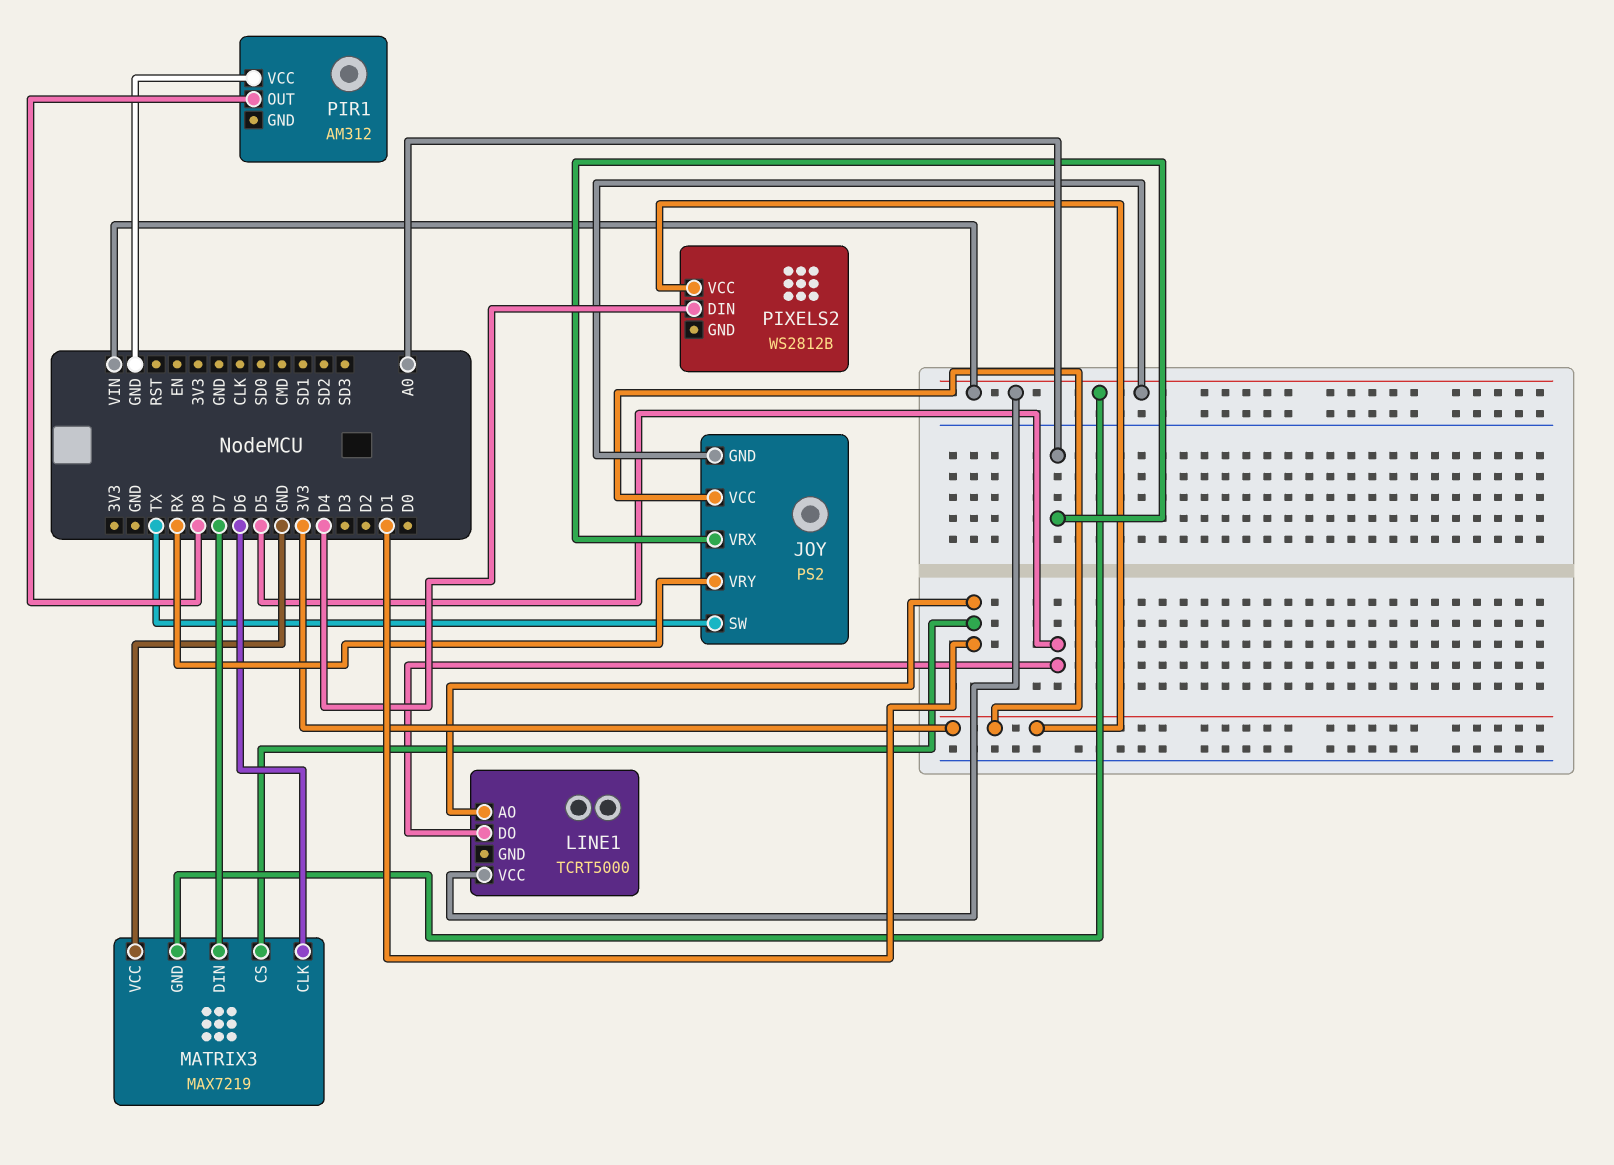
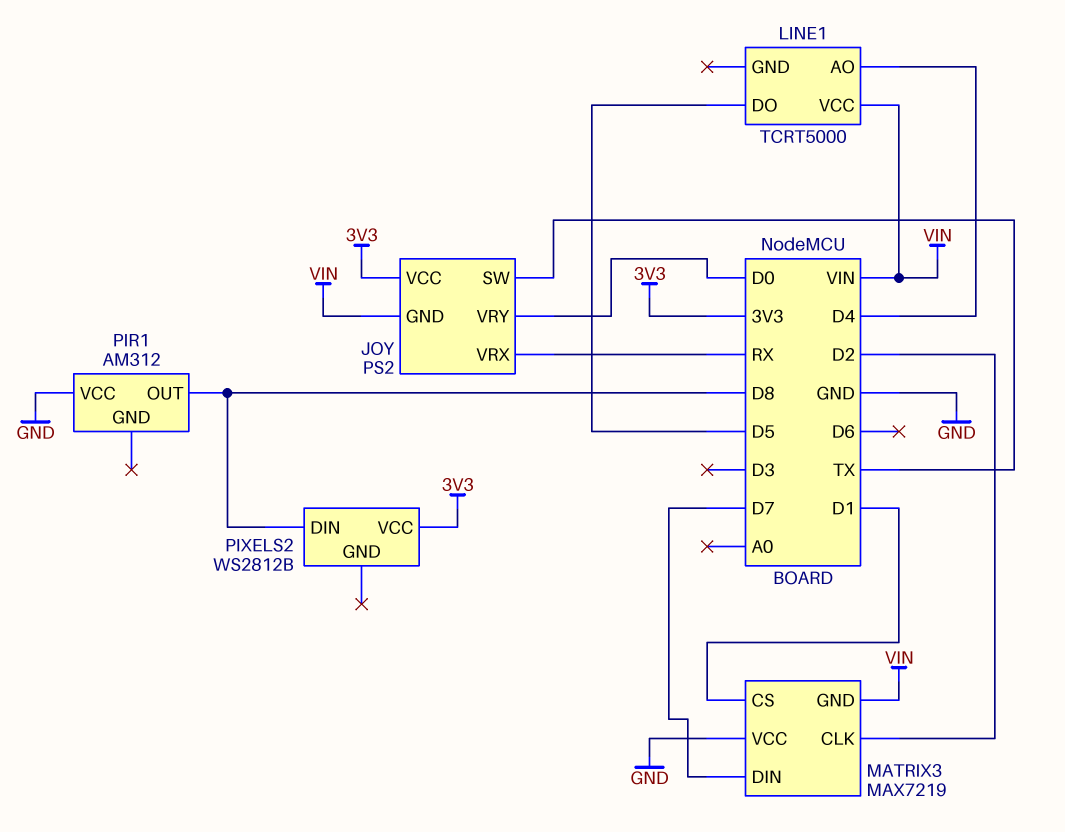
JOY pin VRX: A0 -> RX
JOY pin VRY: RX -> D0
LINE1 pin AO: D1 -> D4
MATRIX3 pin CLK: D6 -> D2
PIXELS2 pin DIN: D4 -> D8

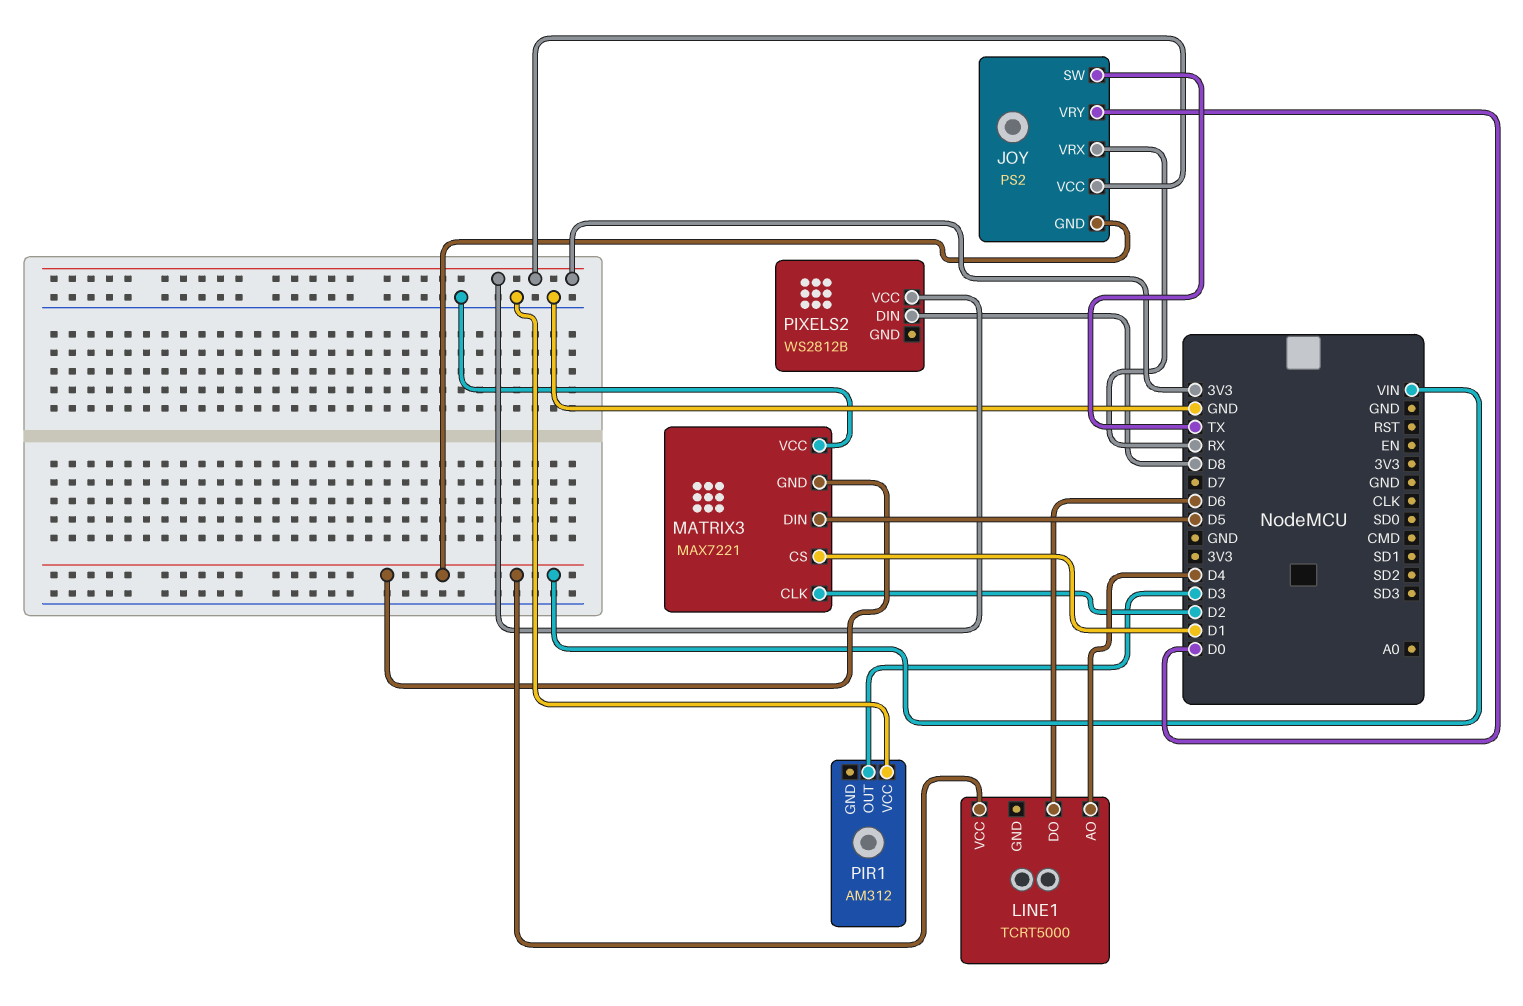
LINE1 pin DO: D5 -> D6
MATRIX3: MAX7219 -> MAX7221
MATRIX3 pin DIN: D7 -> D5
PIR1 pin OUT: D8 -> D3

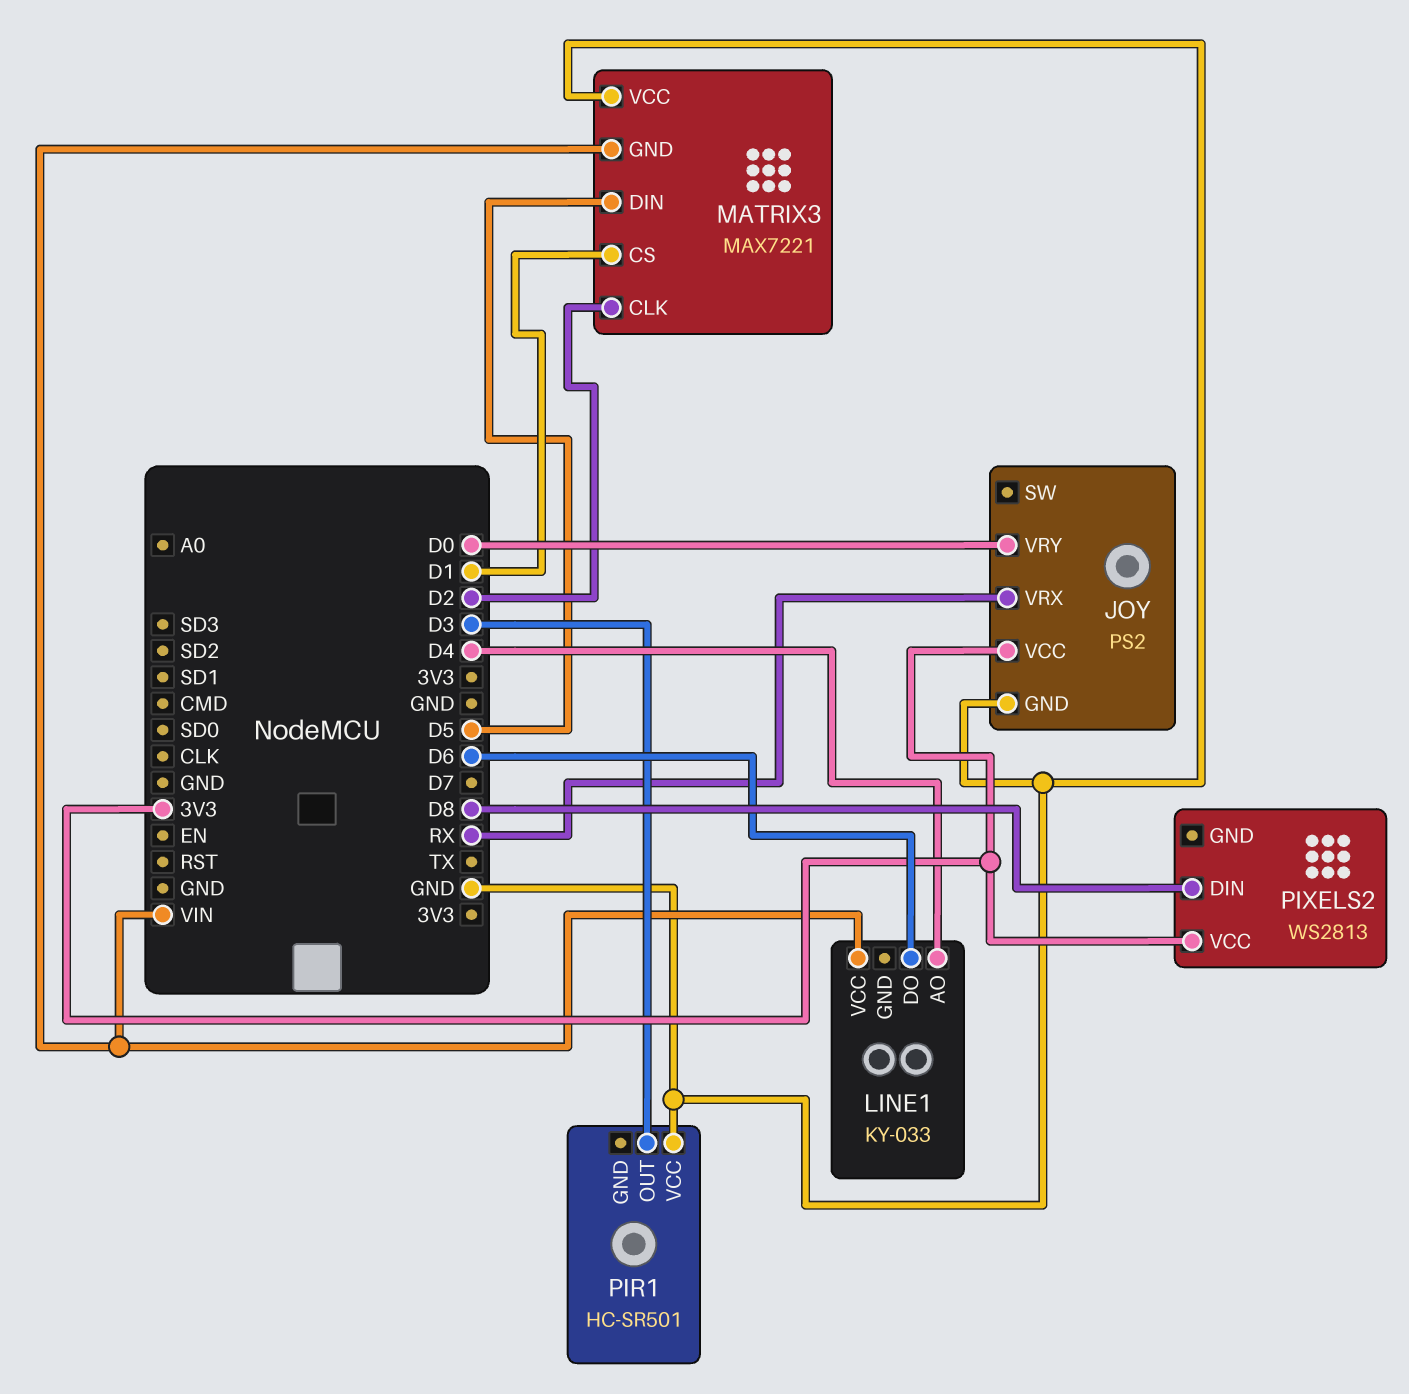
JOY pin GND: VIN -> GND
JOY pin SW: TX -> none
LINE1: TCRT5000 -> KY-033
PIR1: AM312 -> HC-SR501
PIXELS2: WS2812B -> WS2813

